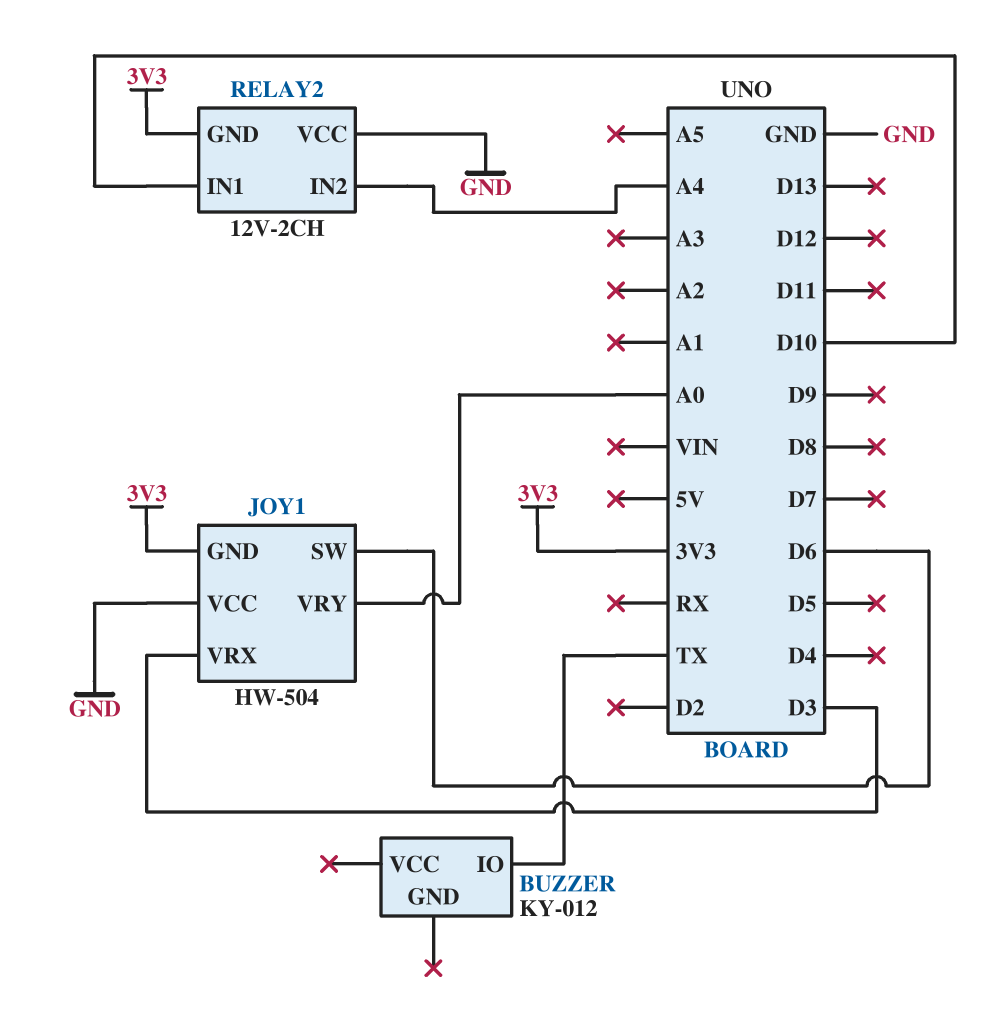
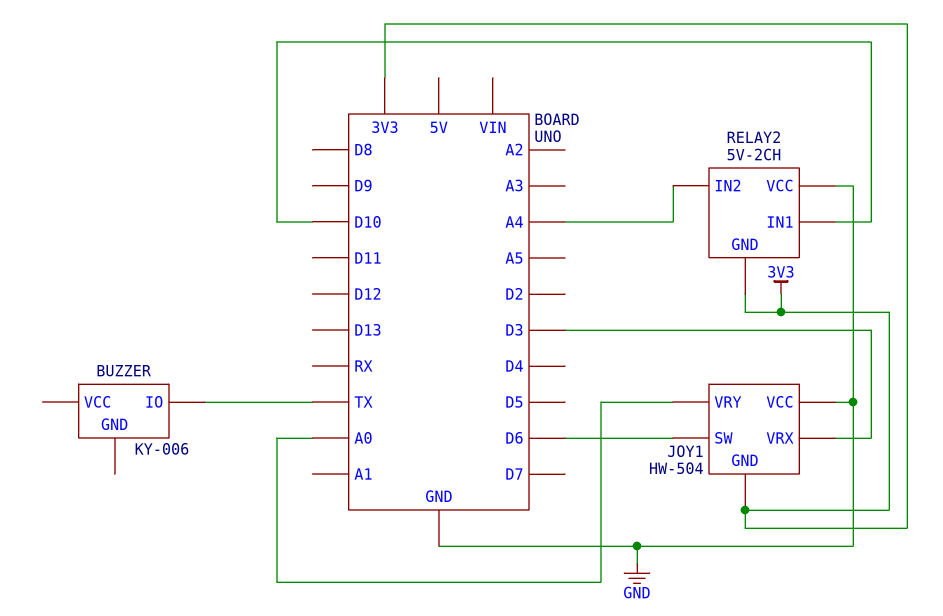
BUZZER: KY-012 -> KY-006
RELAY2: 12V-2CH -> 5V-2CH

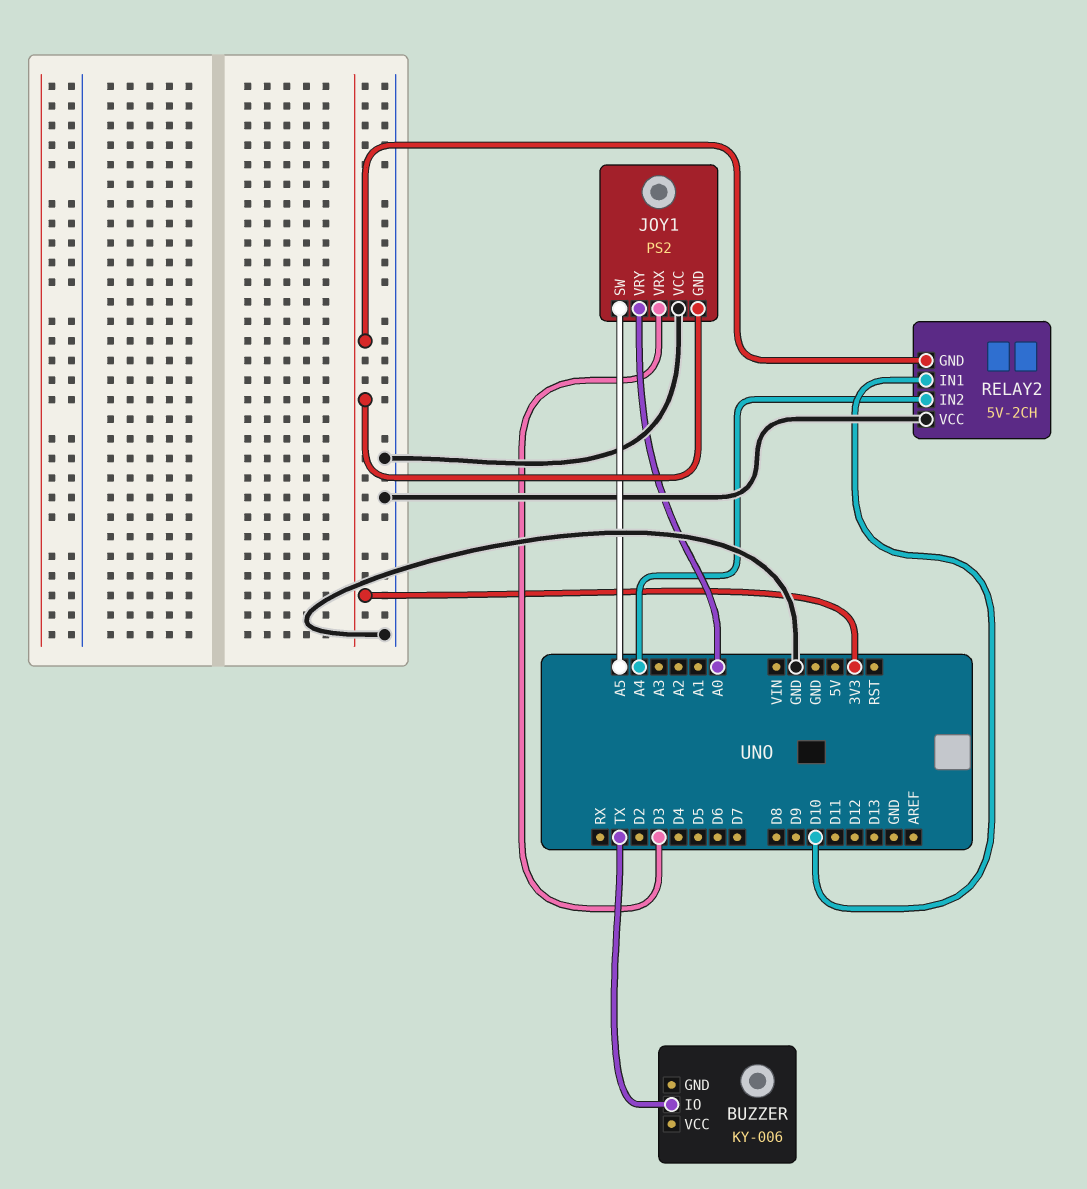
JOY1: HW-504 -> PS2
JOY1 pin SW: D6 -> A5

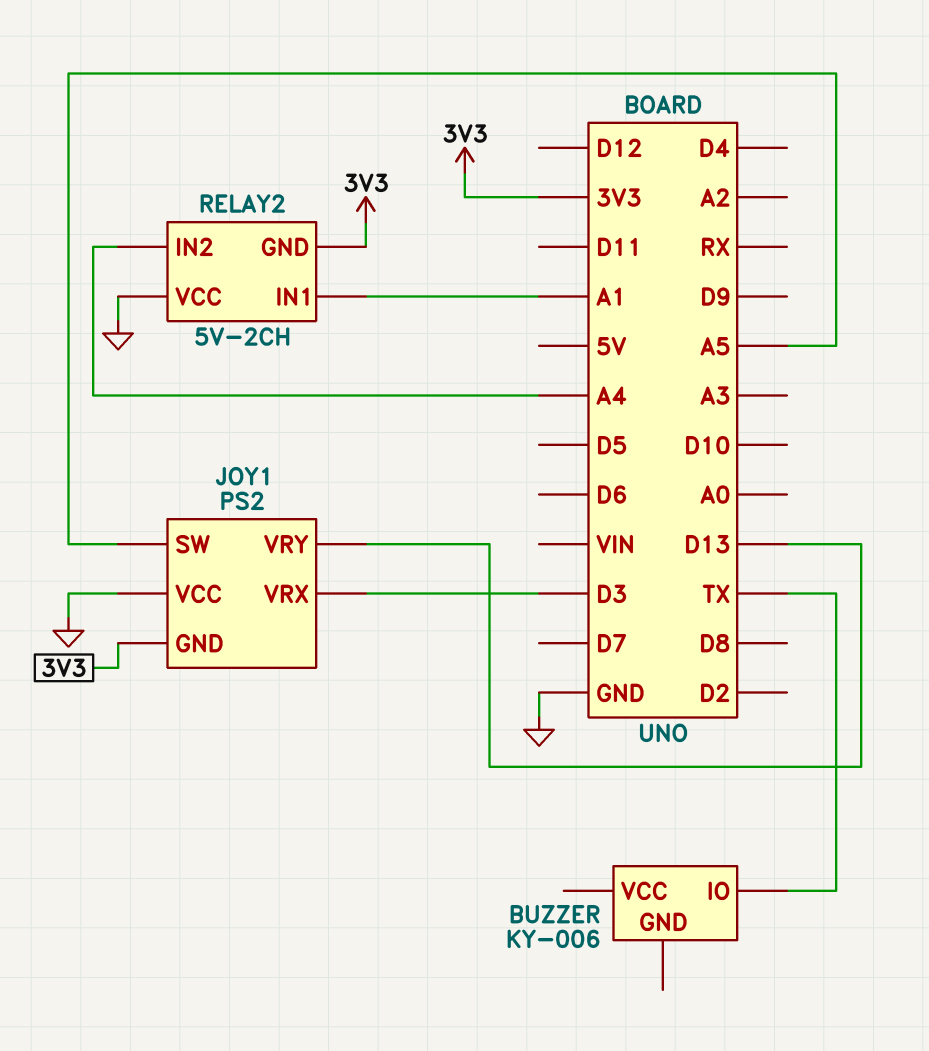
JOY1 pin VRY: A0 -> D13
RELAY2 pin IN1: D10 -> A1

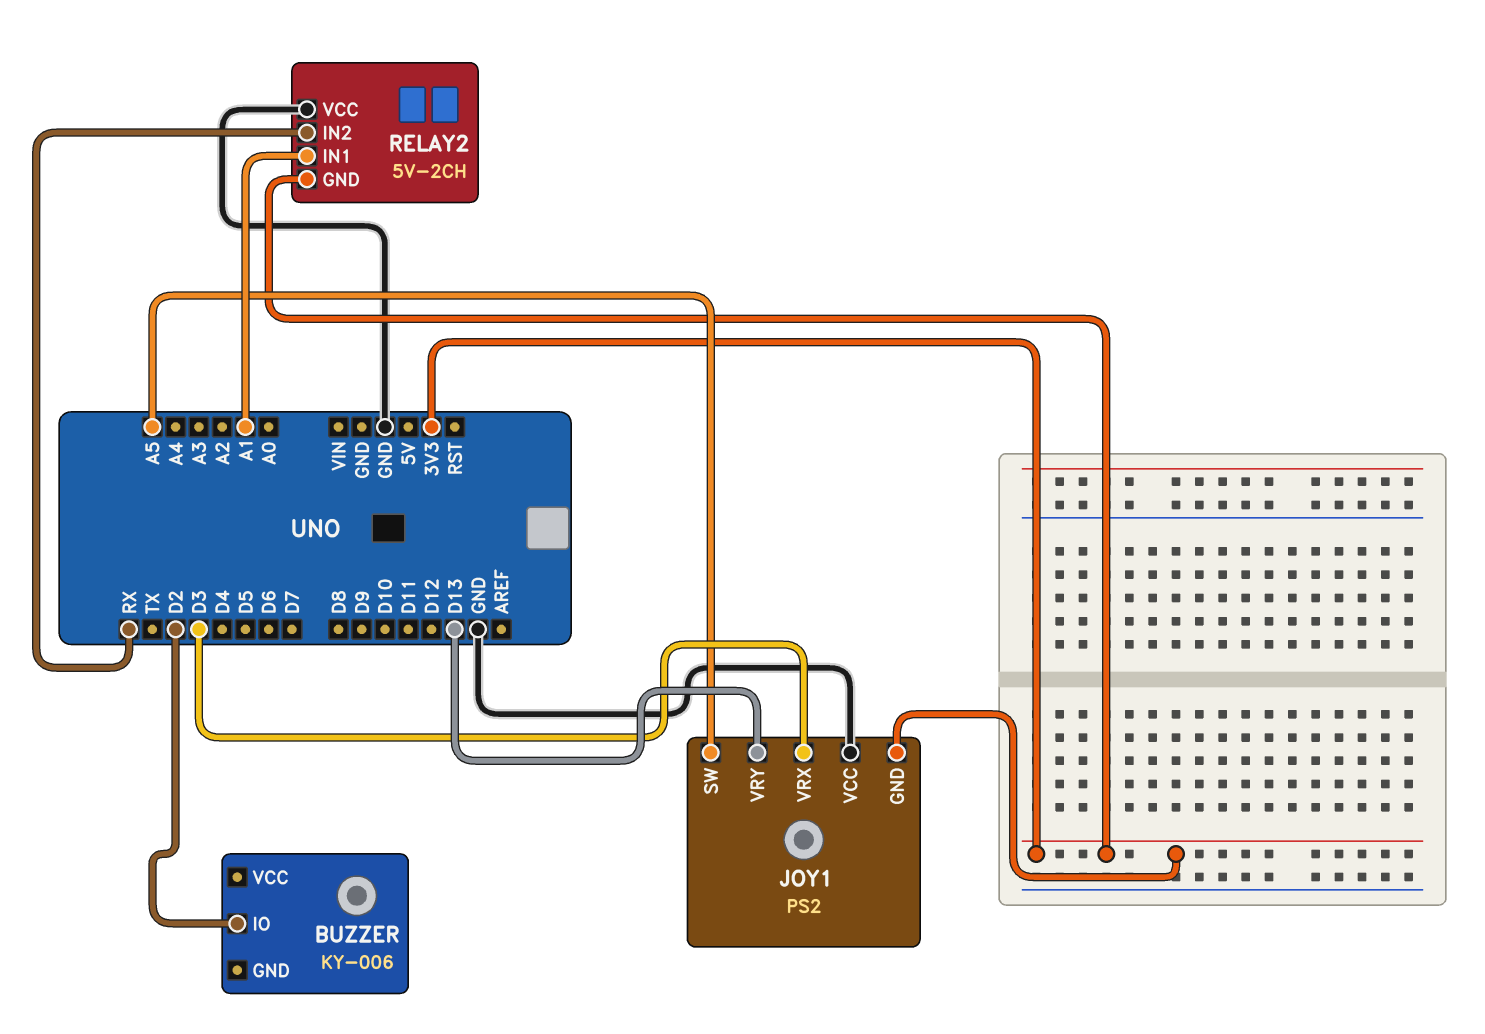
BUZZER pin IO: TX -> D2
RELAY2 pin IN2: A4 -> RX

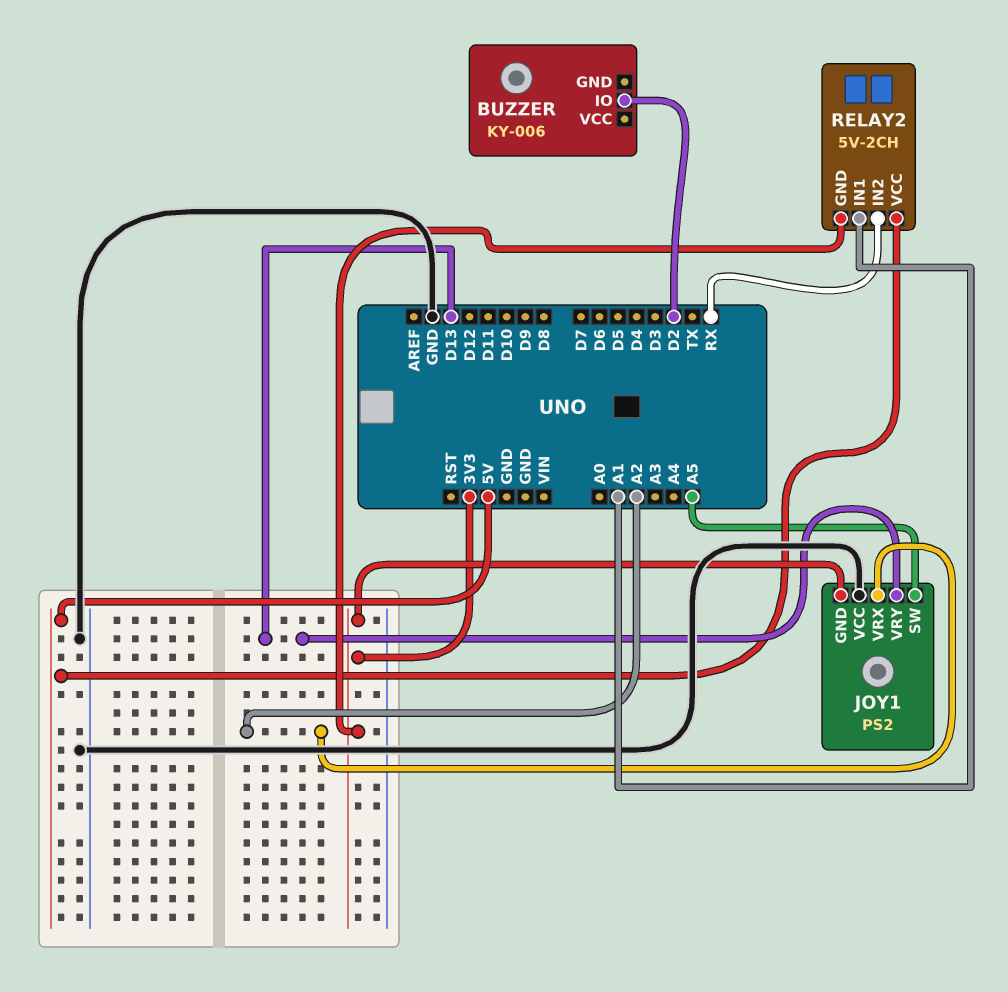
JOY1 pin VRX: D3 -> A2
RELAY2 pin VCC: GND -> 5V

